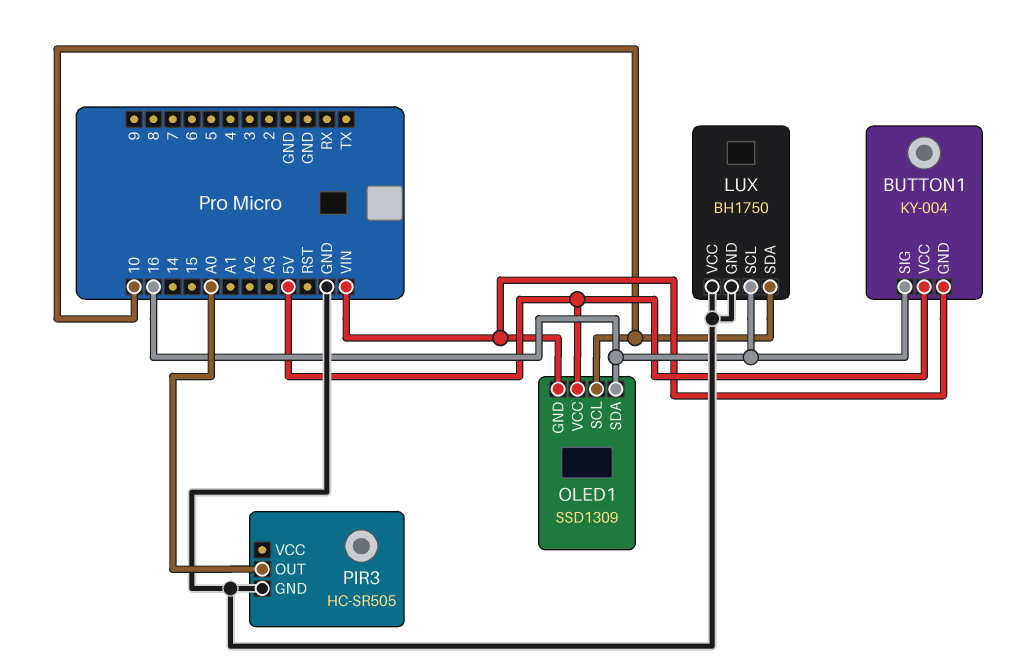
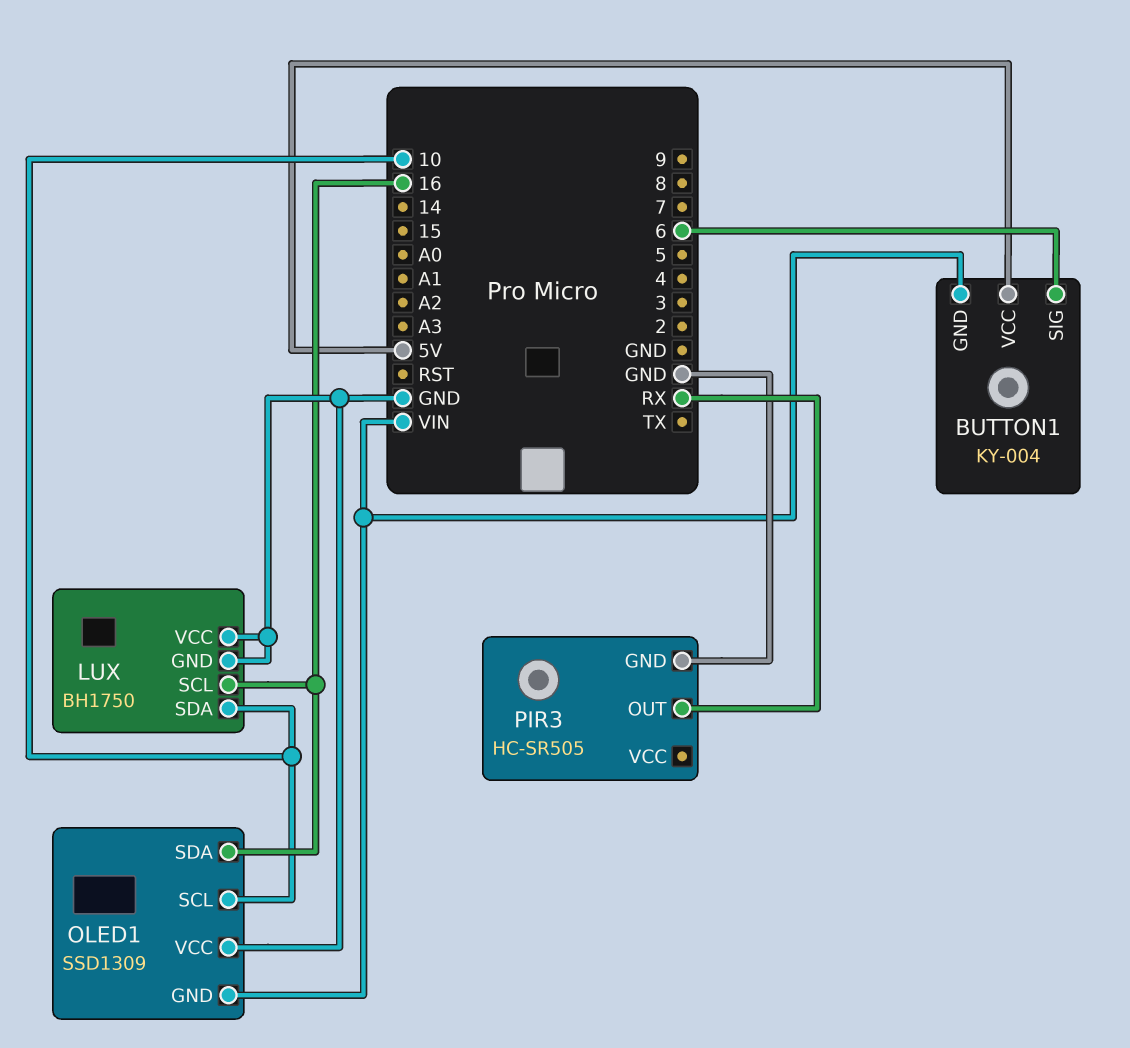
BUTTON1 pin SIG: 16 -> 6
OLED1 pin VCC: 5V -> GND
PIR3 pin OUT: A0 -> RX

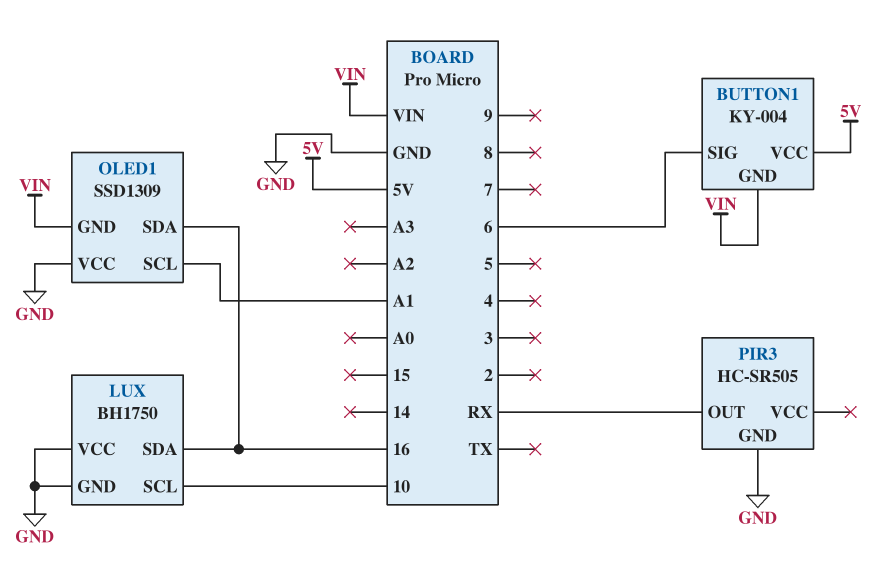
LUX pin SCL: 16 -> 10
LUX pin SDA: 10 -> 16
OLED1 pin SCL: 10 -> A1

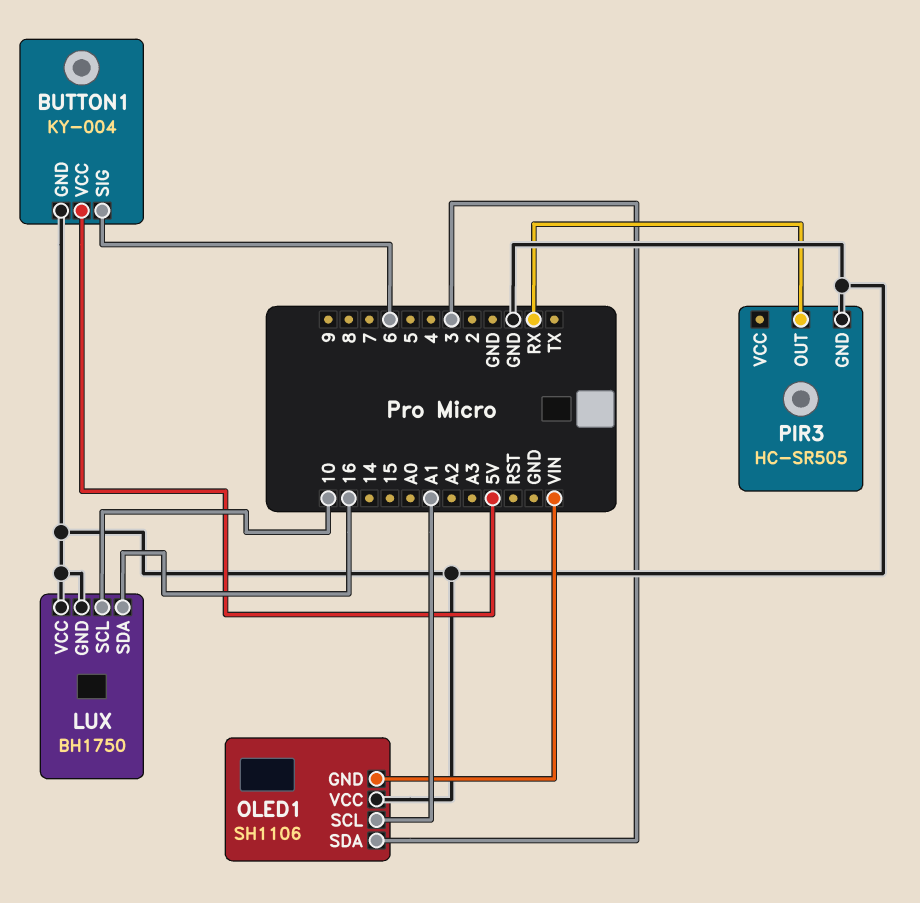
BUTTON1 pin GND: VIN -> GND
OLED1: SSD1309 -> SH1106
OLED1 pin SDA: 16 -> 3

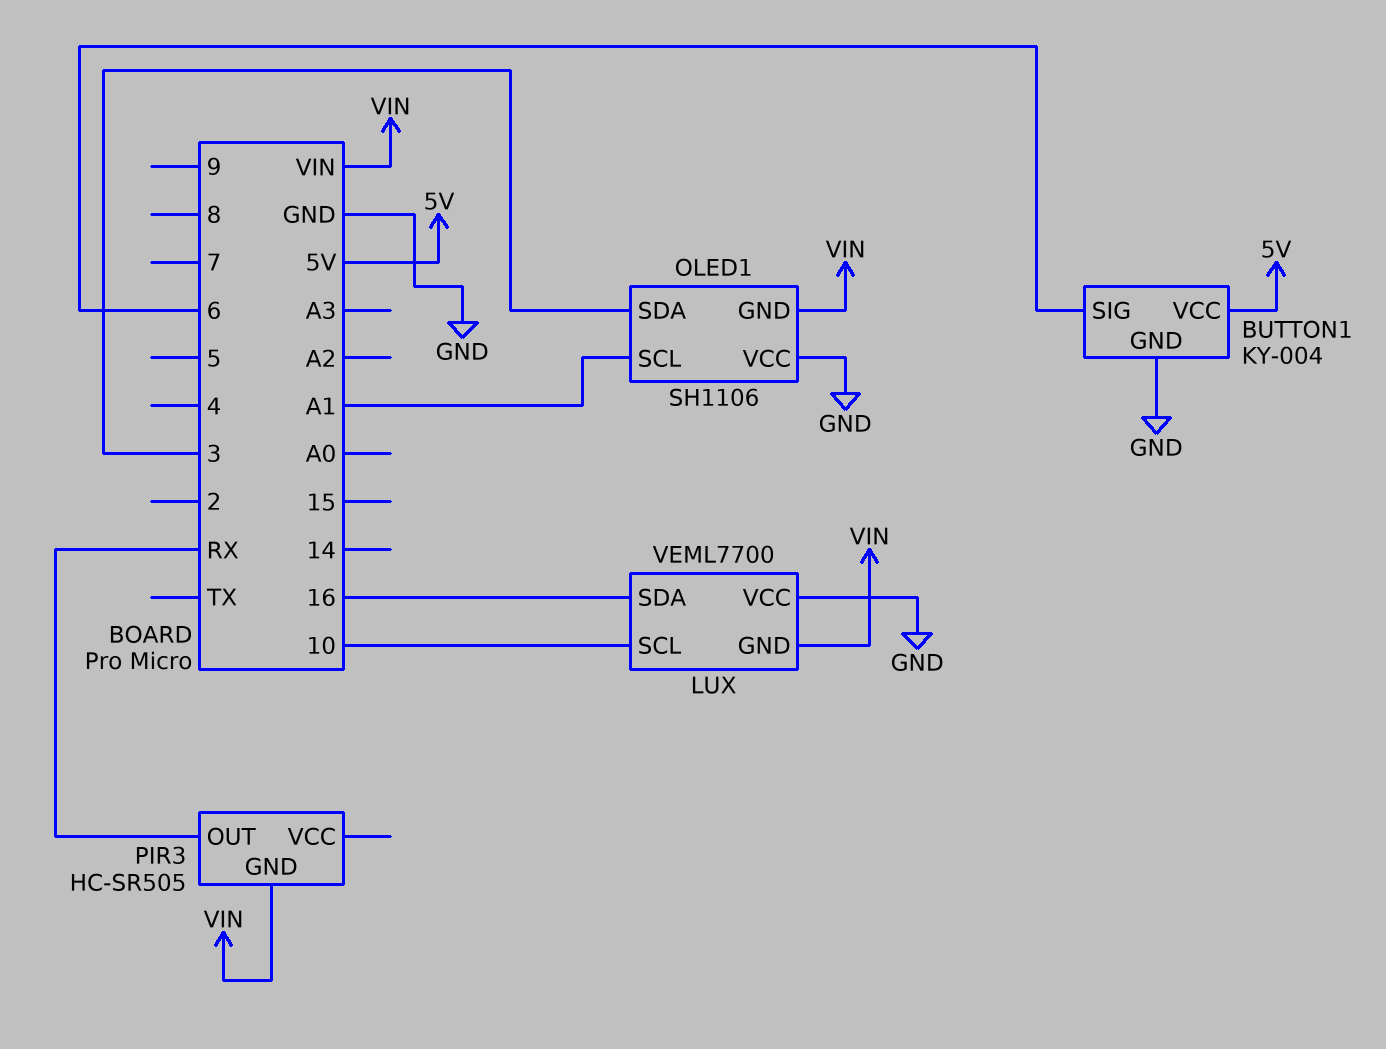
LUX: BH1750 -> VEML7700
LUX pin GND: GND -> VIN
PIR3 pin GND: GND -> VIN

